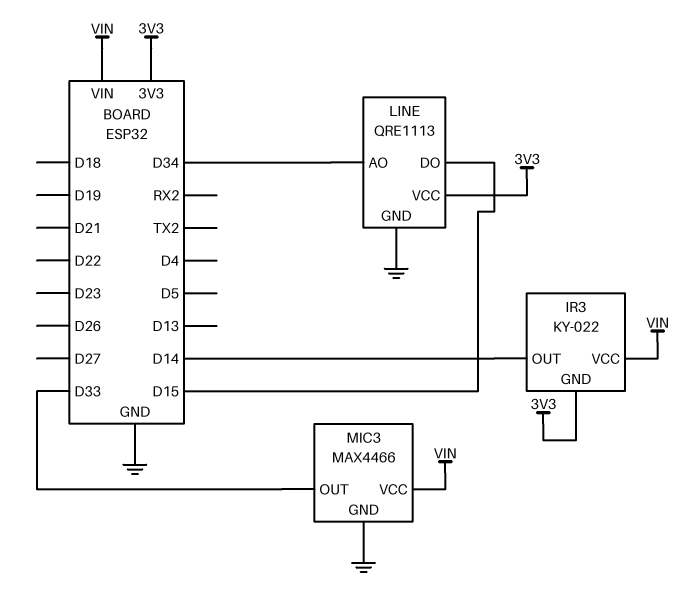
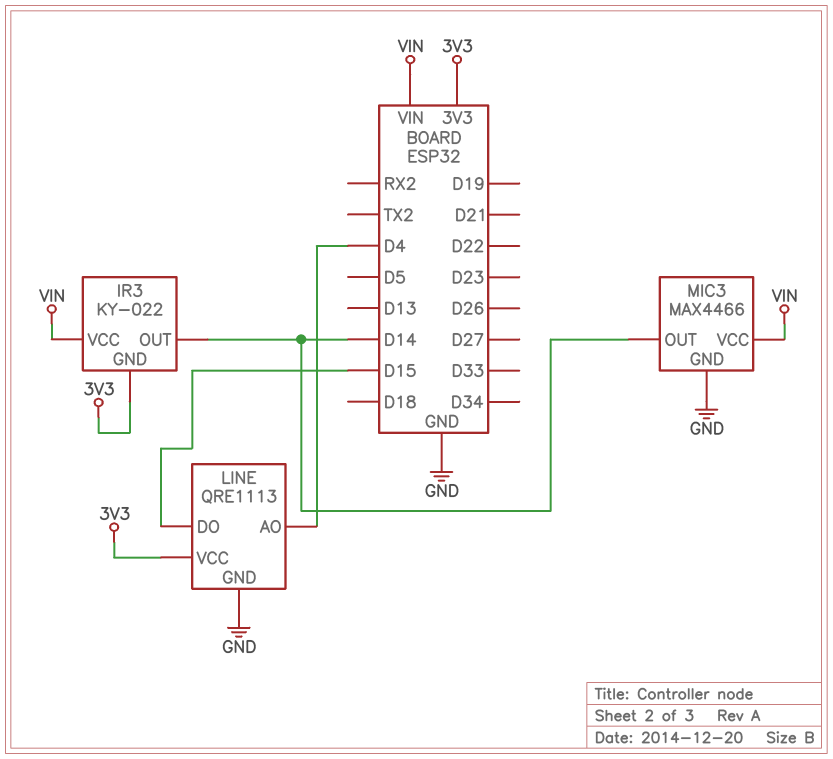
LINE pin AO: D34 -> D4
MIC3 pin OUT: D33 -> D14

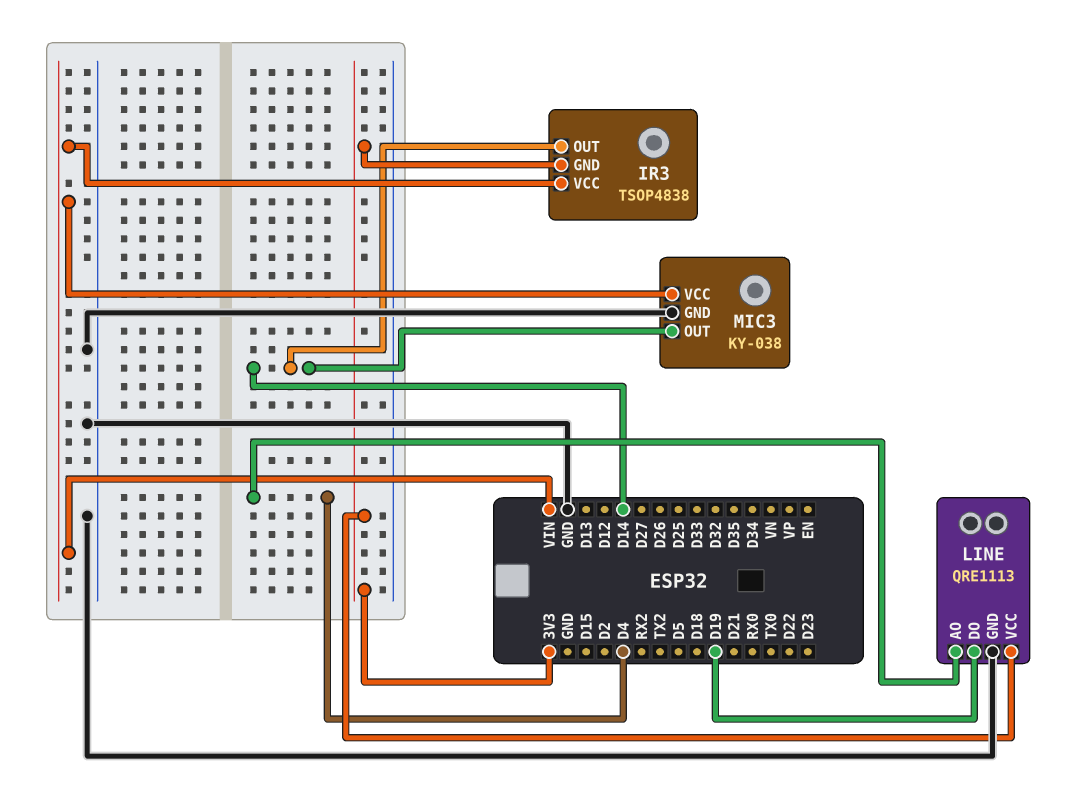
IR3: KY-022 -> TSOP4838
LINE pin DO: D15 -> D19
MIC3: MAX4466 -> KY-038

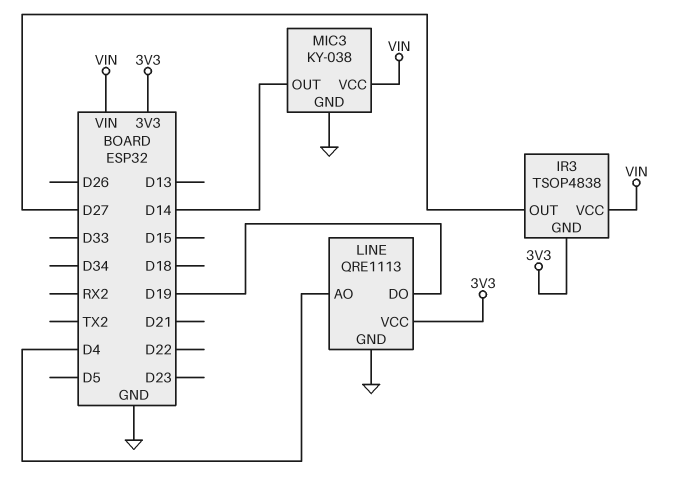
IR3 pin OUT: D14 -> D27

